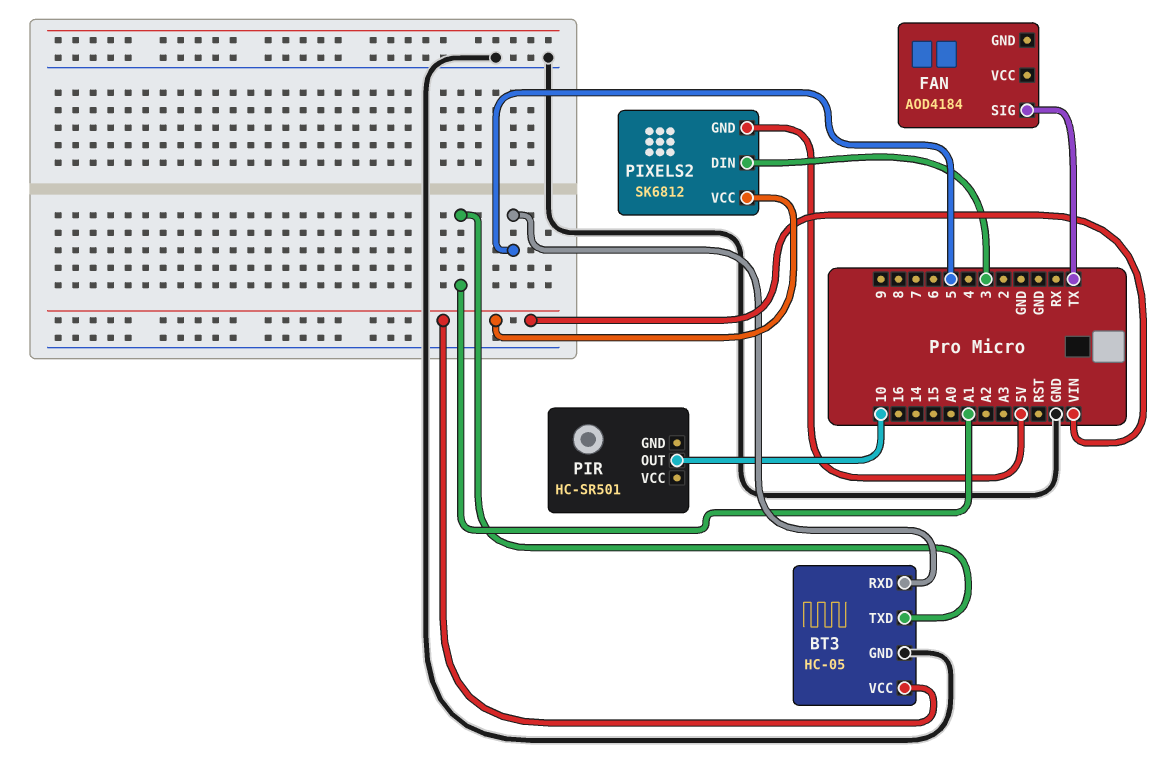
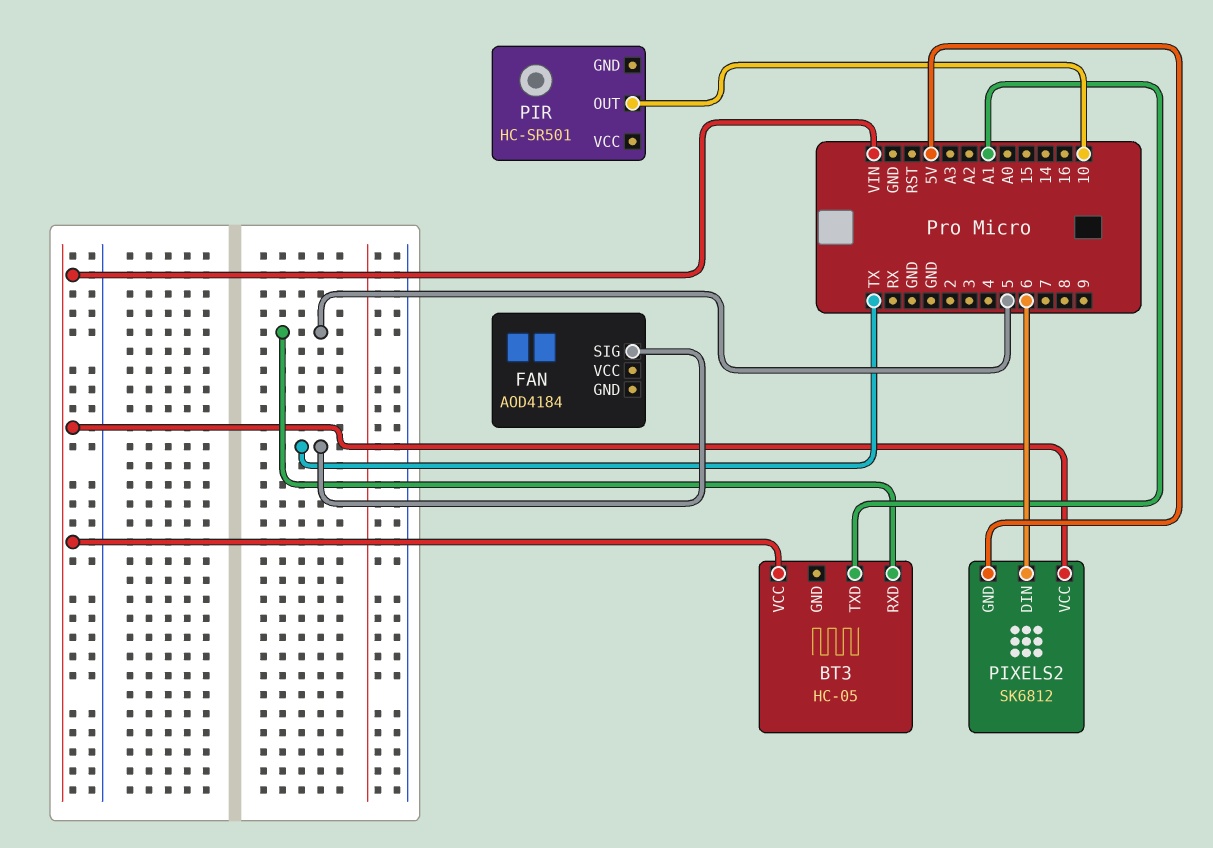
BT3 pin GND: GND -> none
PIXELS2 pin DIN: 3 -> 6

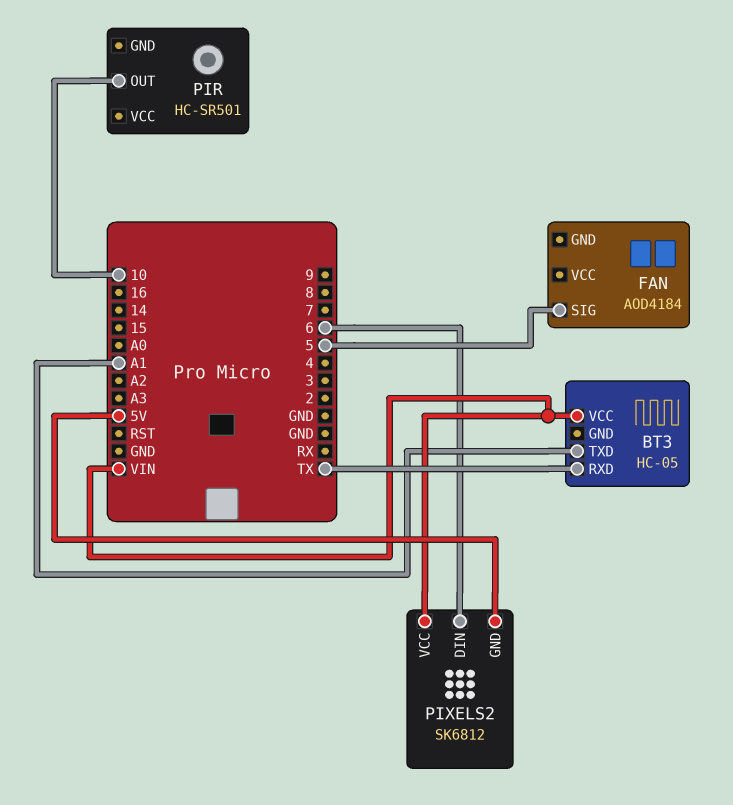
BT3 pin RXD: 5 -> TX
FAN pin SIG: TX -> 5

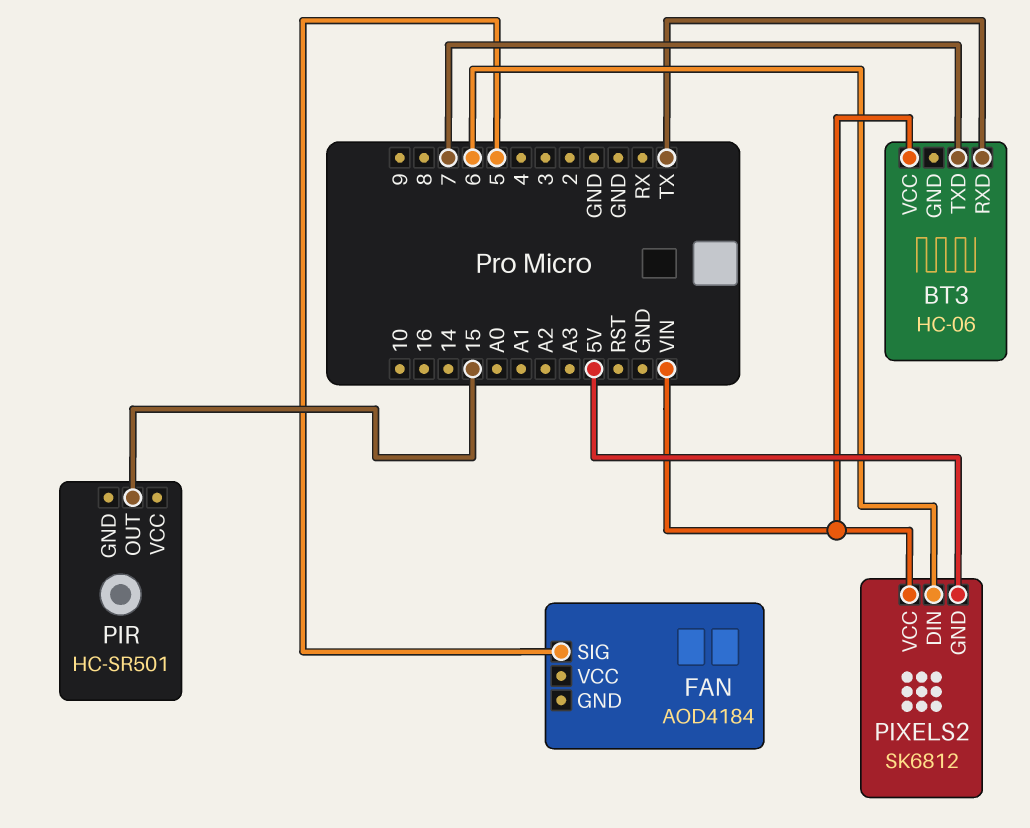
BT3: HC-05 -> HC-06
BT3 pin TXD: A1 -> 7
PIR pin OUT: 10 -> 15

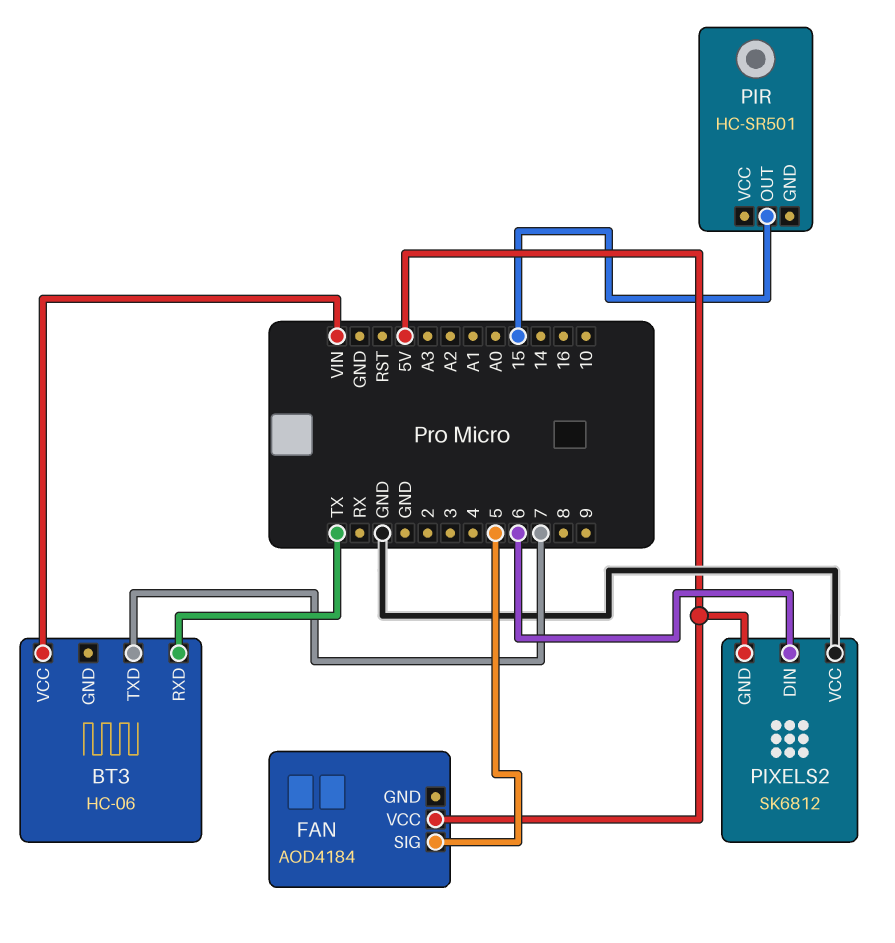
FAN pin VCC: none -> 5V
PIXELS2 pin VCC: VIN -> GND

